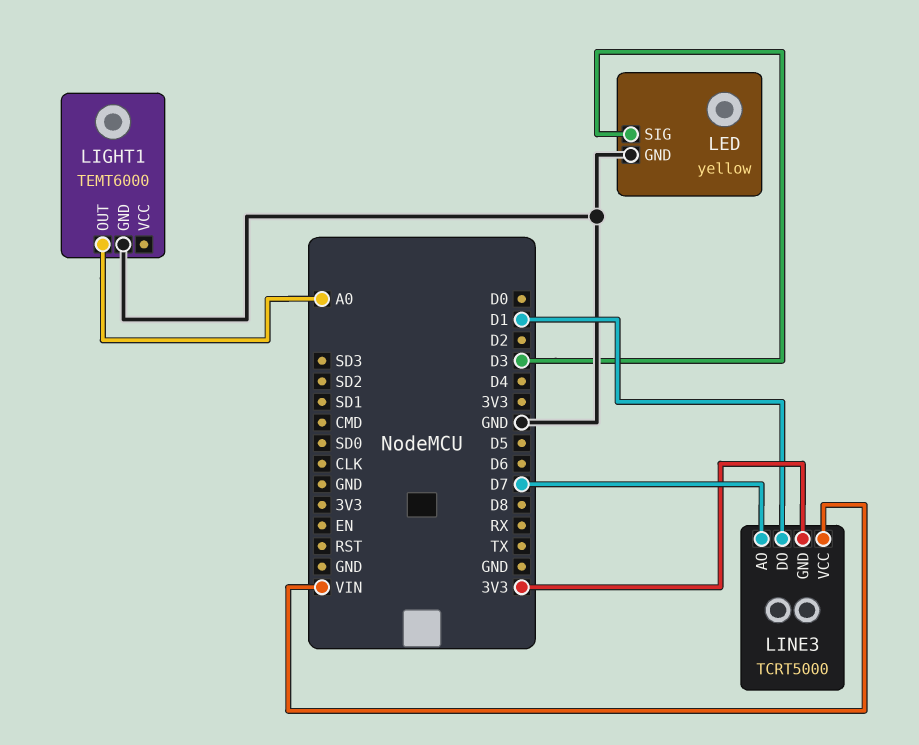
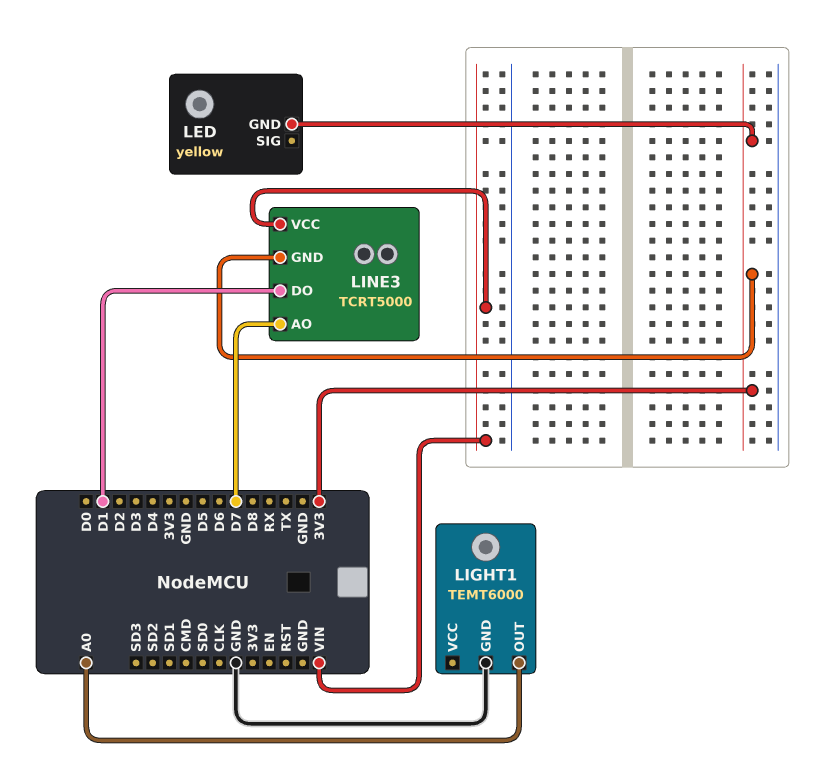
LED pin GND: GND -> 3V3
LED pin SIG: D3 -> none

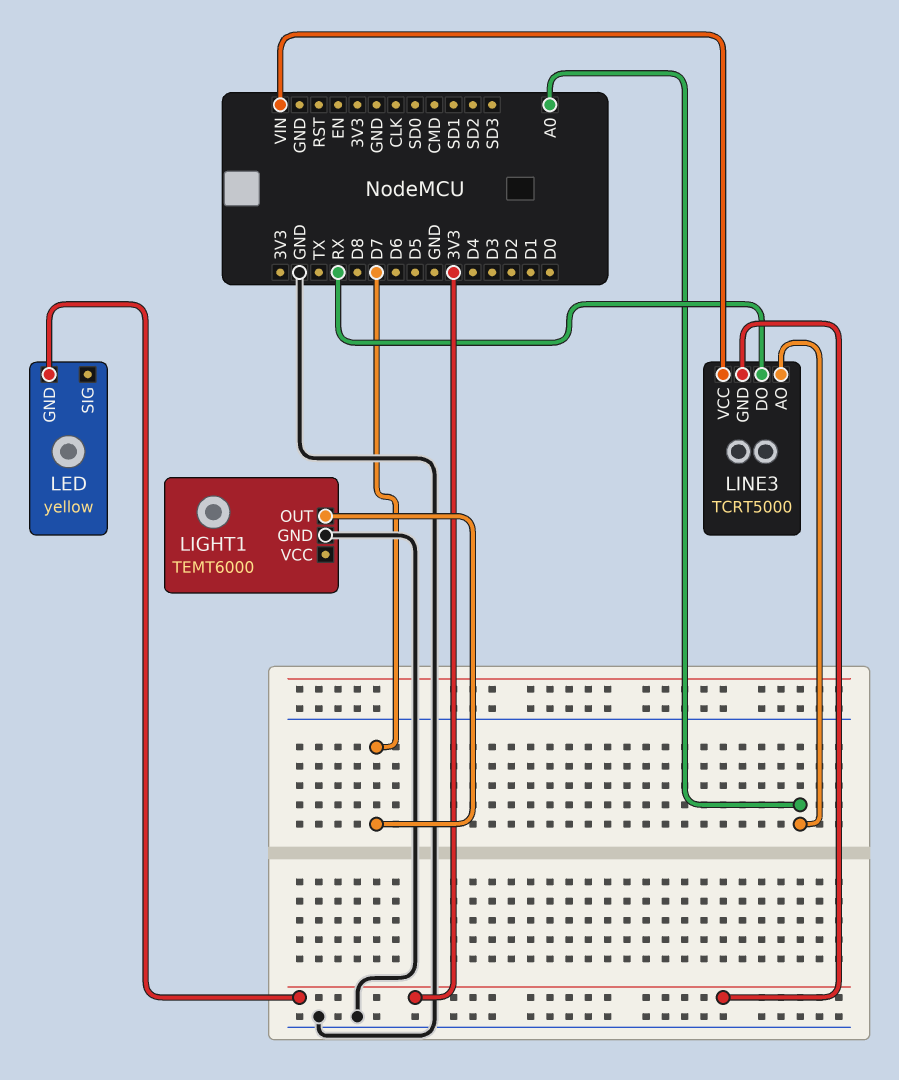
LIGHT1 pin OUT: A0 -> D7
LINE3 pin AO: D7 -> A0
LINE3 pin DO: D1 -> RX

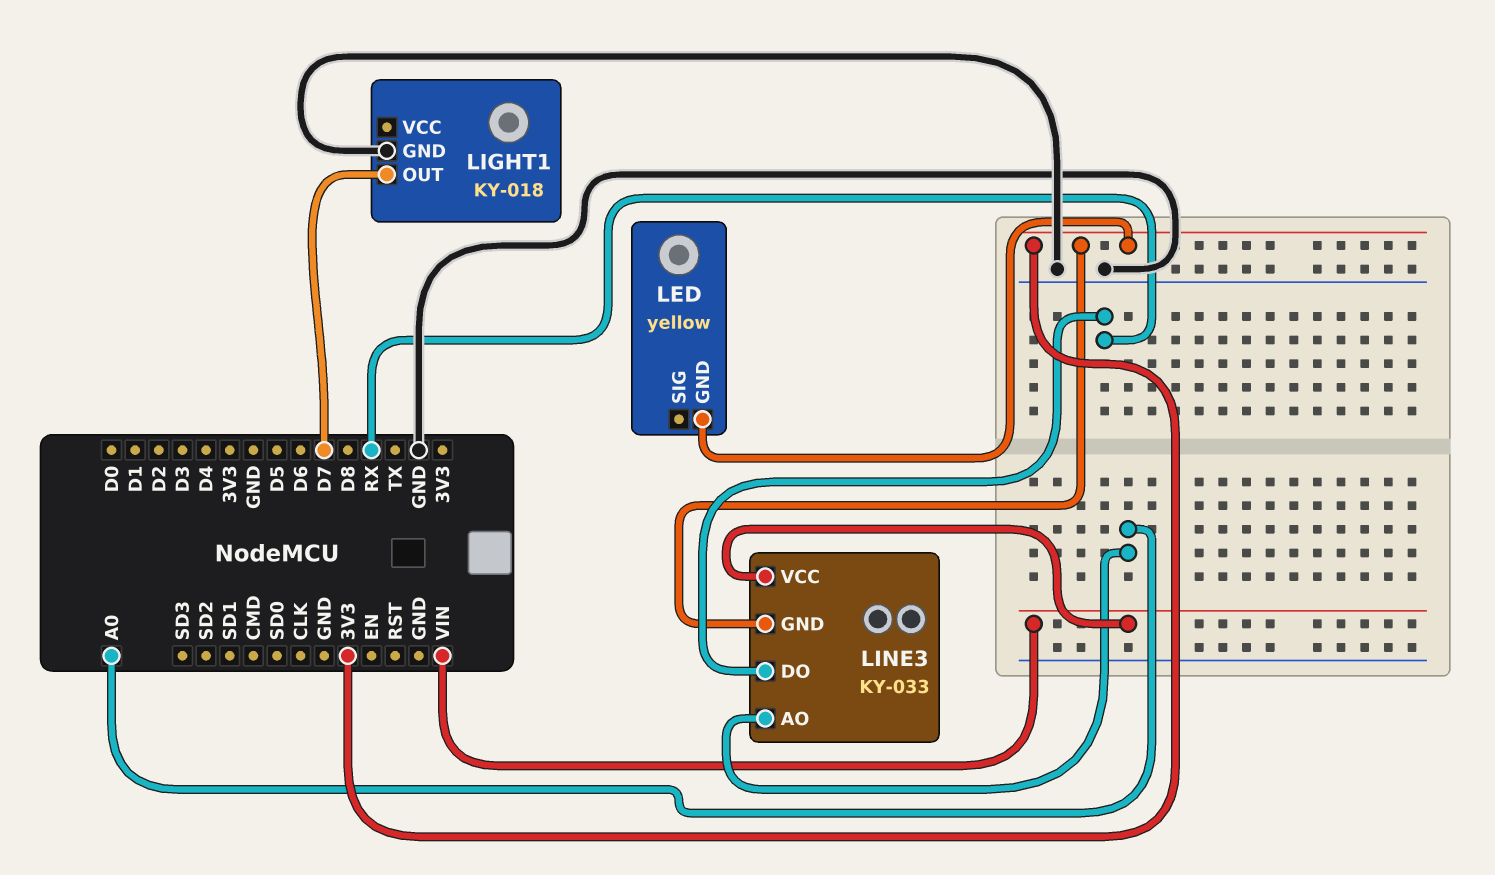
LIGHT1: TEMT6000 -> KY-018
LINE3: TCRT5000 -> KY-033

